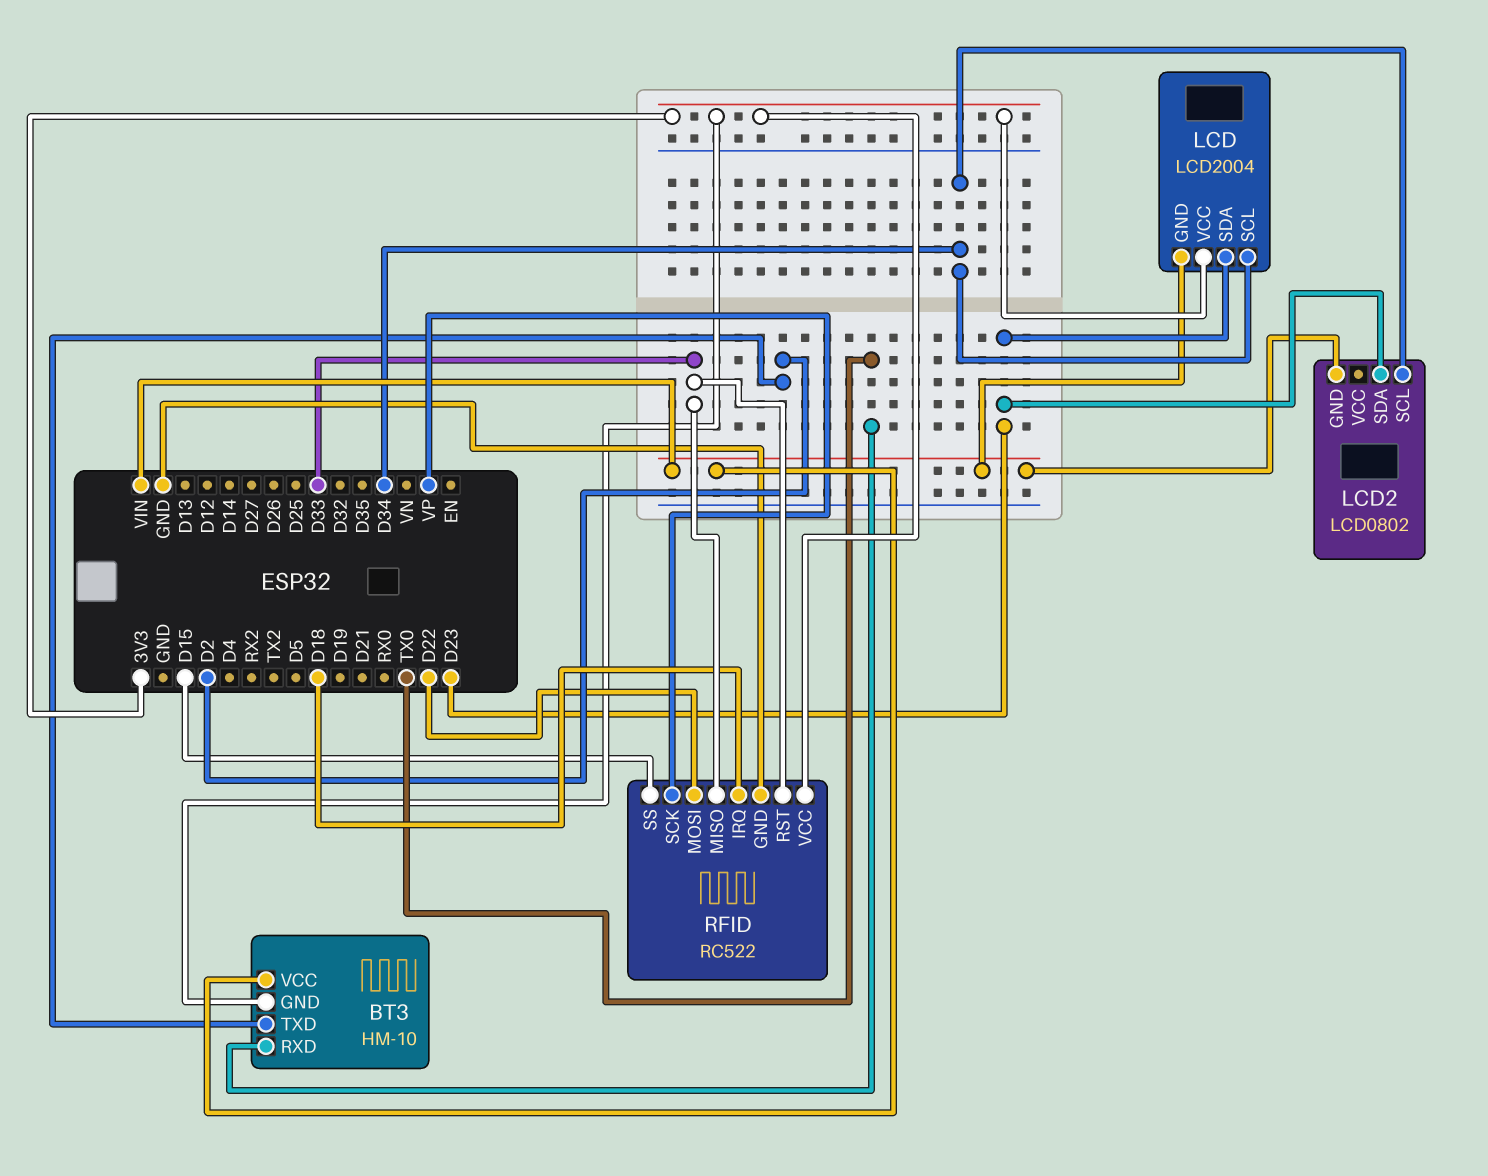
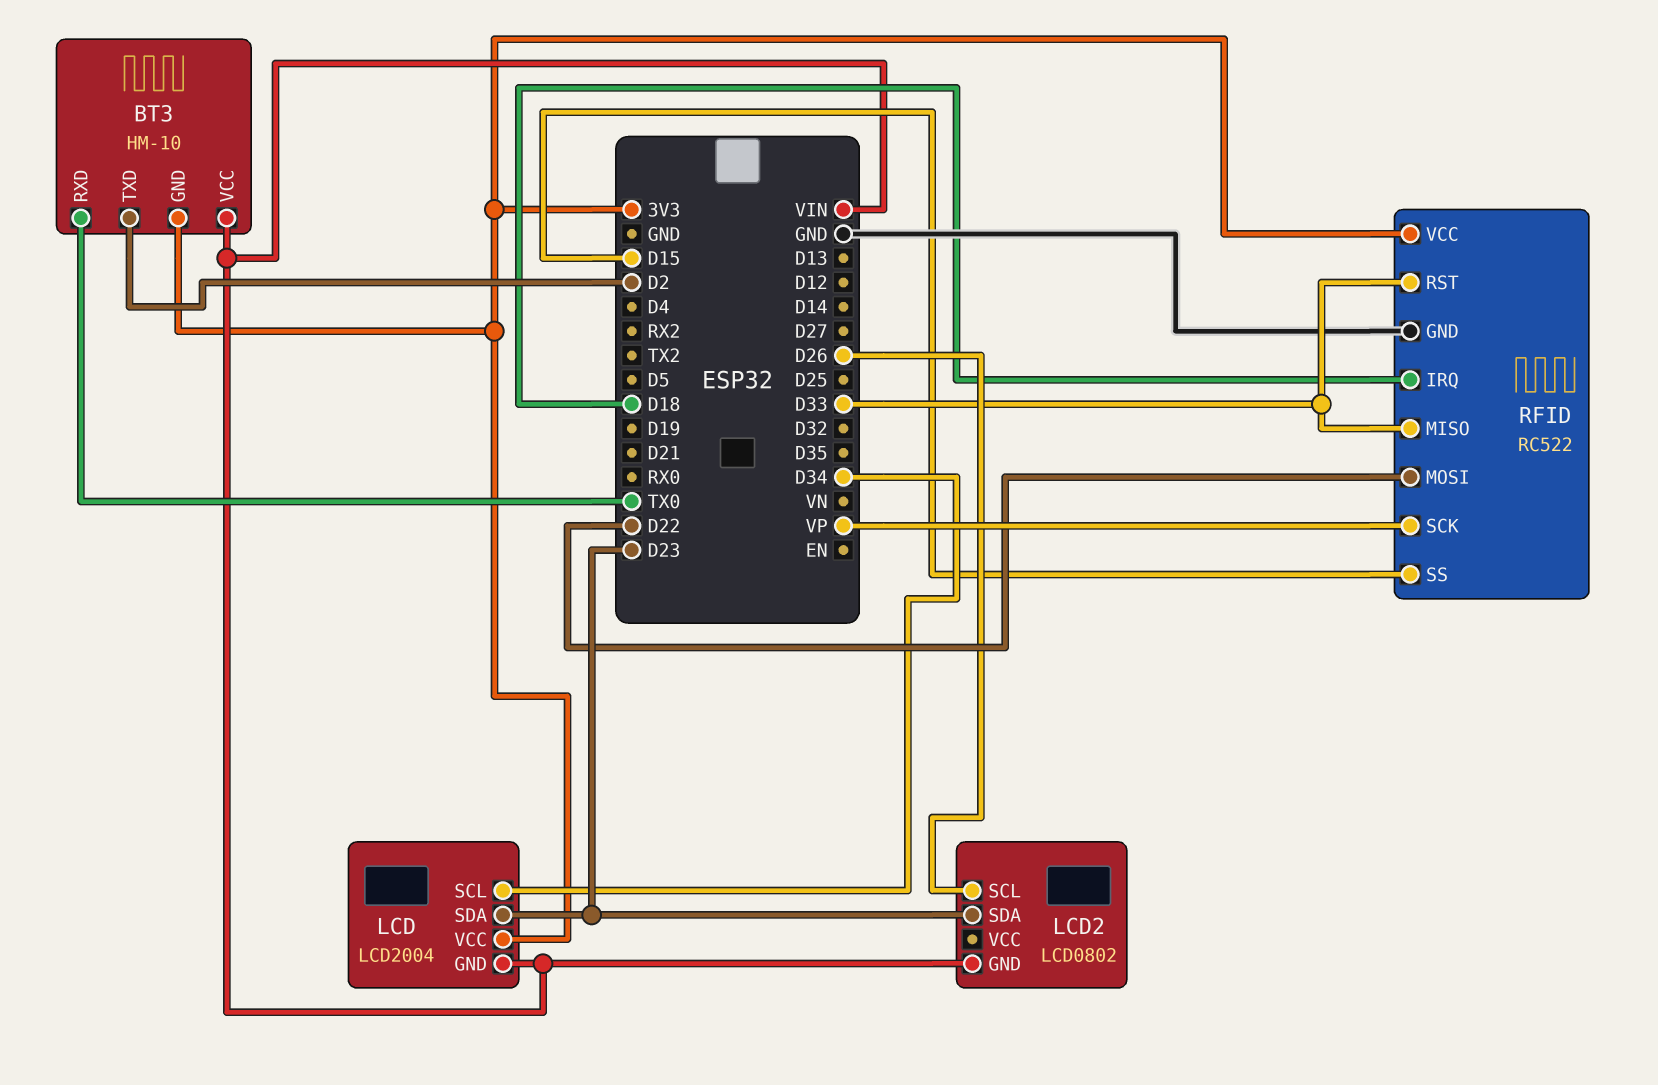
LCD2 pin SCL: D34 -> D26

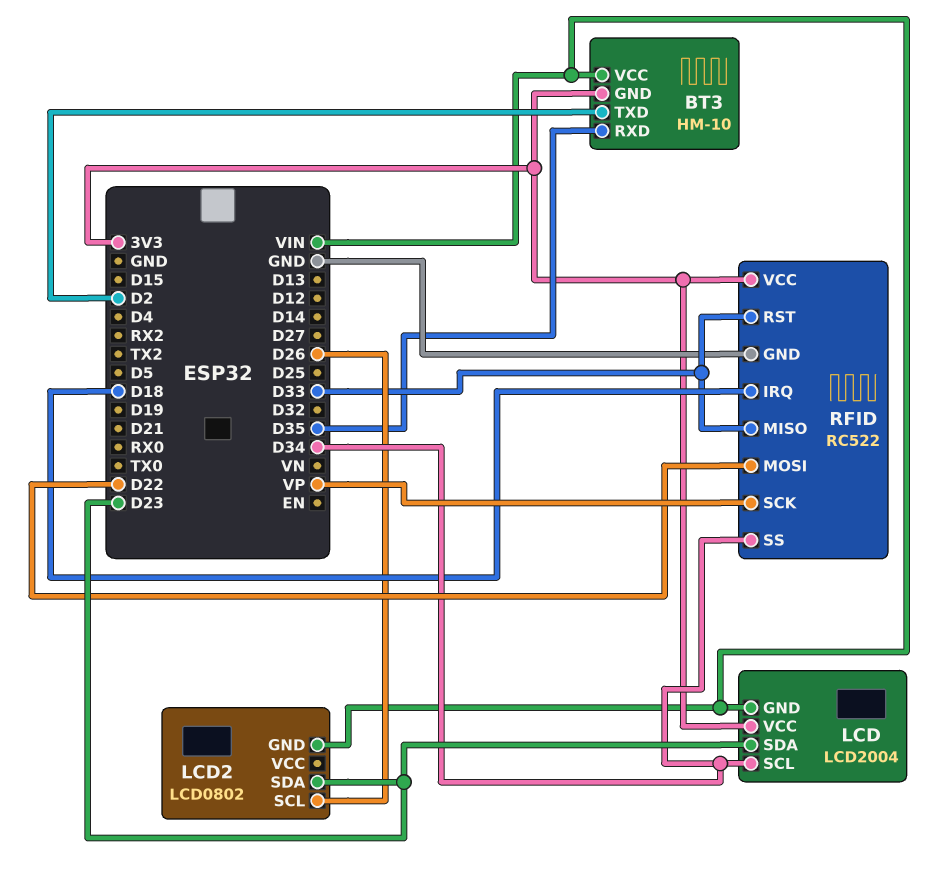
BT3 pin RXD: TX0 -> D35
RFID pin SS: D15 -> D34

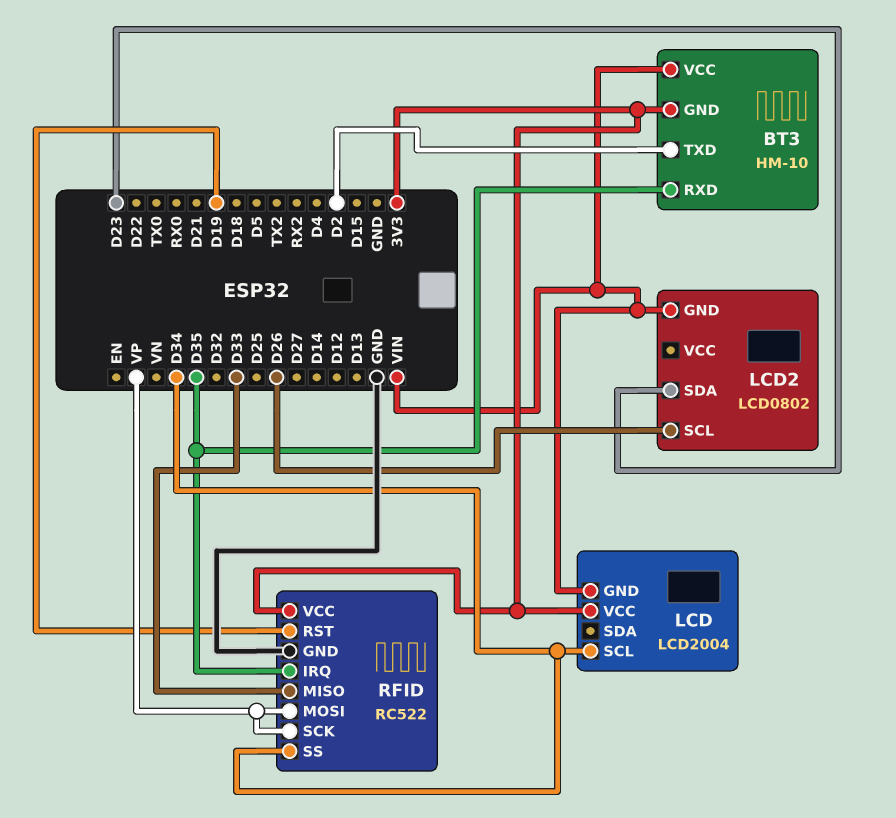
LCD pin SDA: D23 -> none
RFID pin IRQ: D18 -> D35
RFID pin MOSI: D22 -> VP
RFID pin RST: D33 -> D19

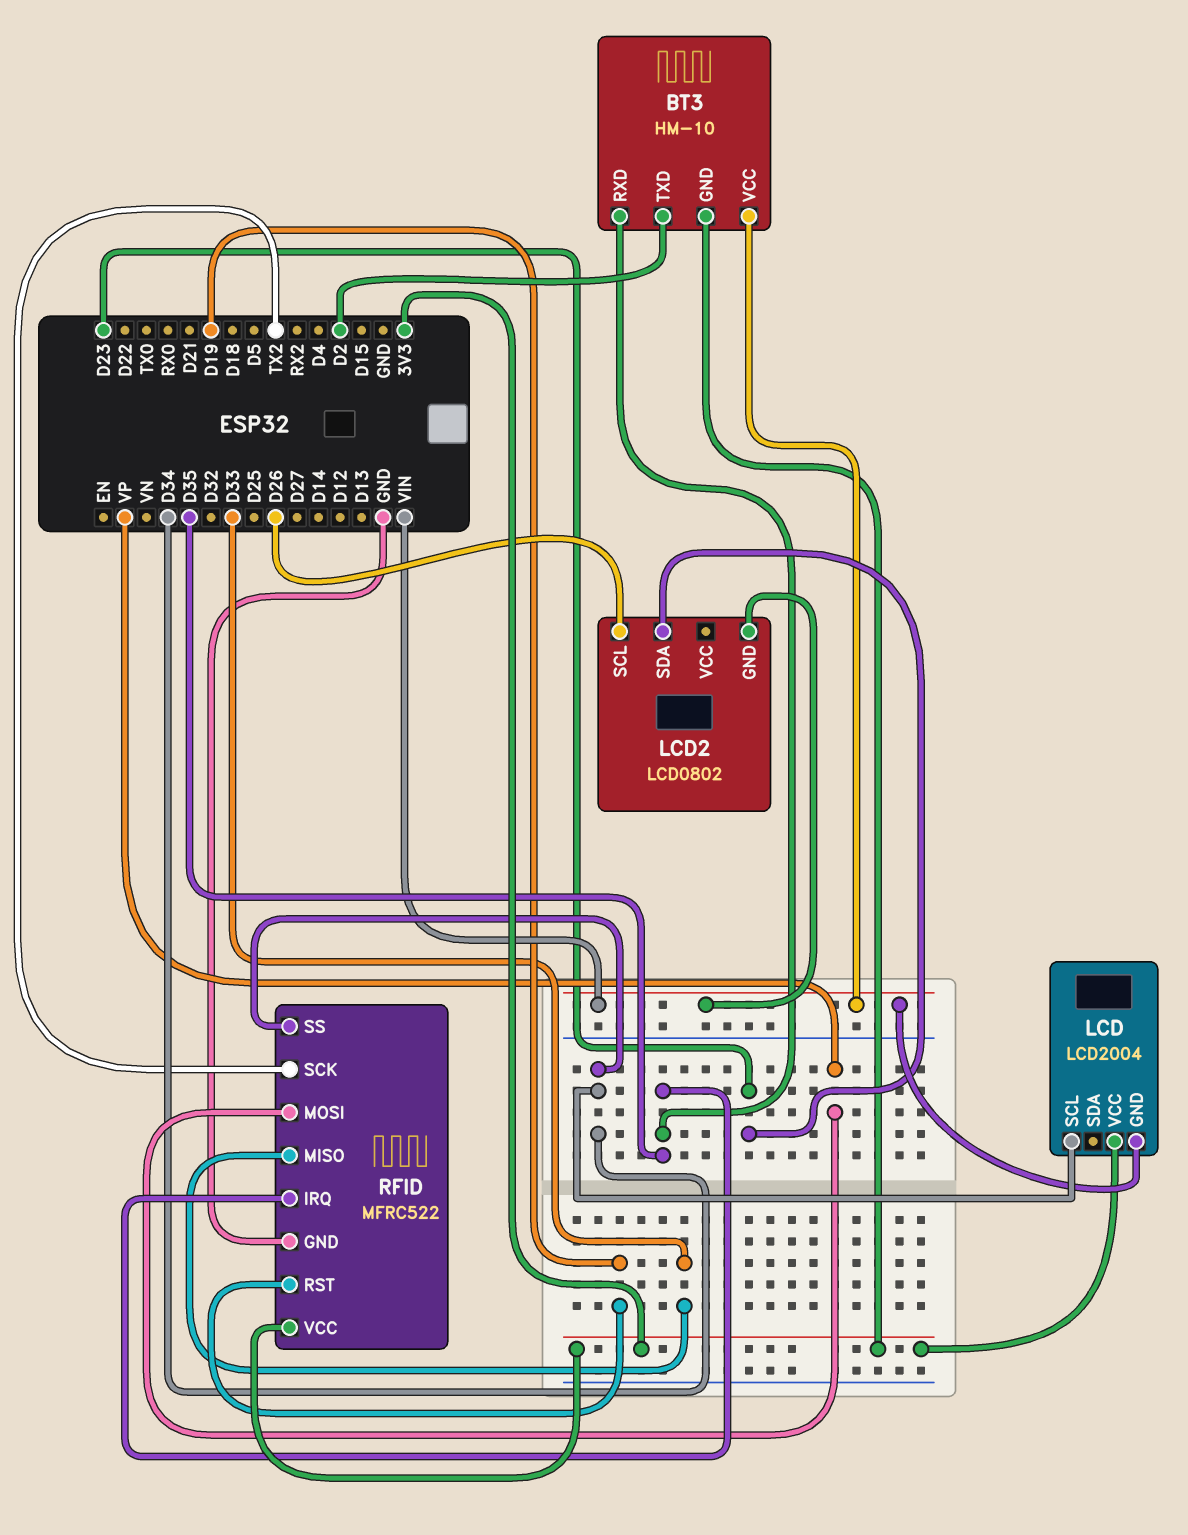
RFID: RC522 -> MFRC522
RFID pin SCK: VP -> TX2

